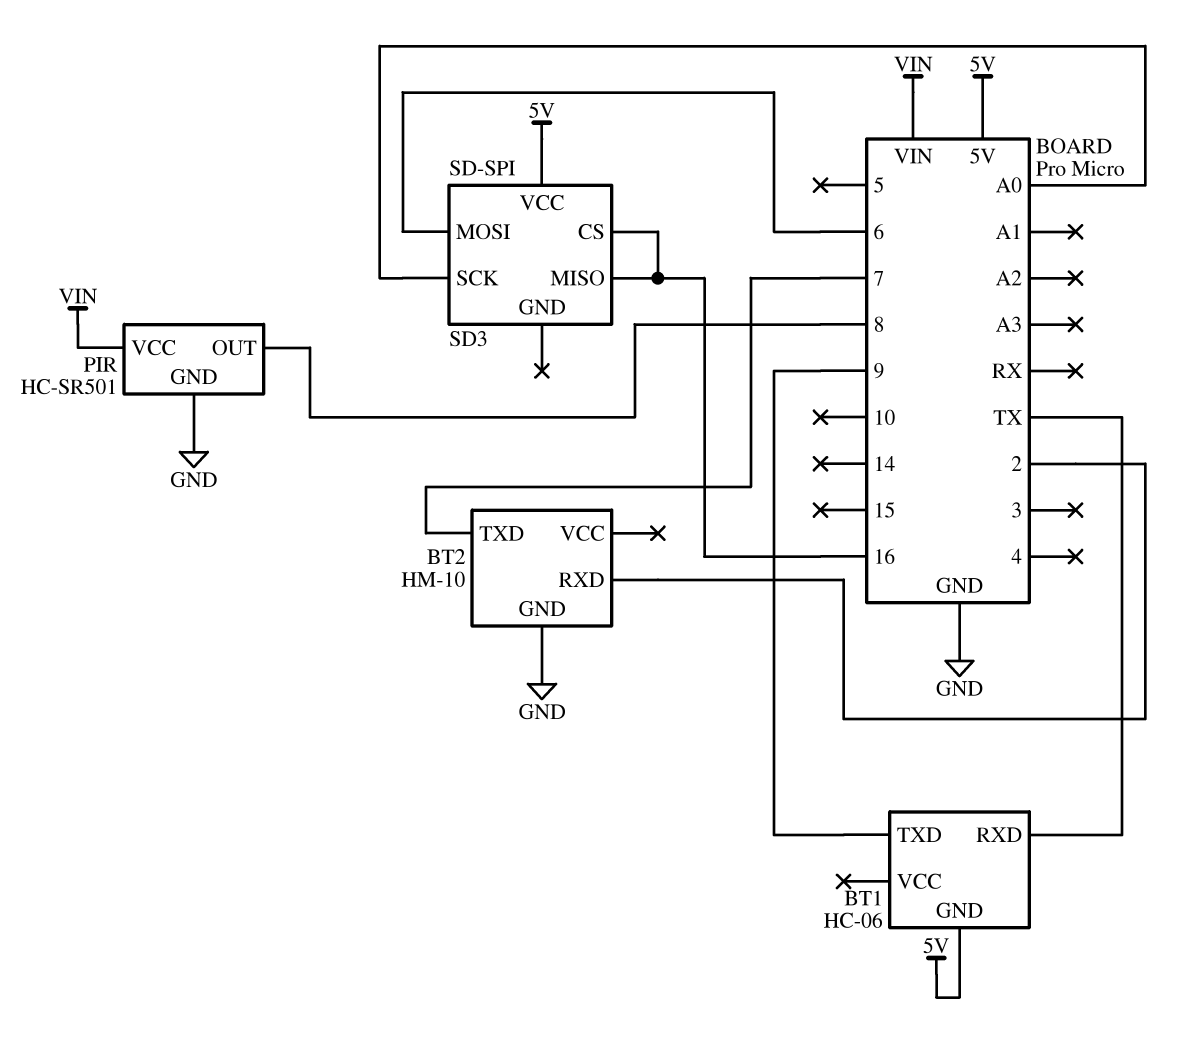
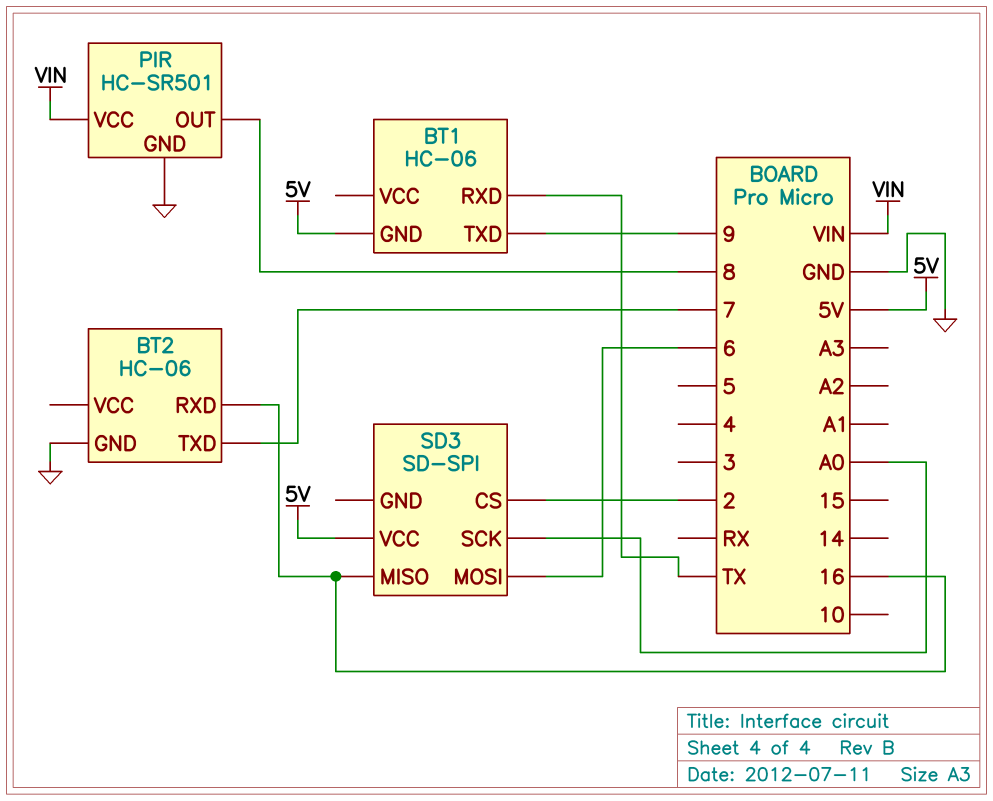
BT2: HM-10 -> HC-06
BT2 pin RXD: 2 -> 16
SD3 pin CS: 16 -> 2

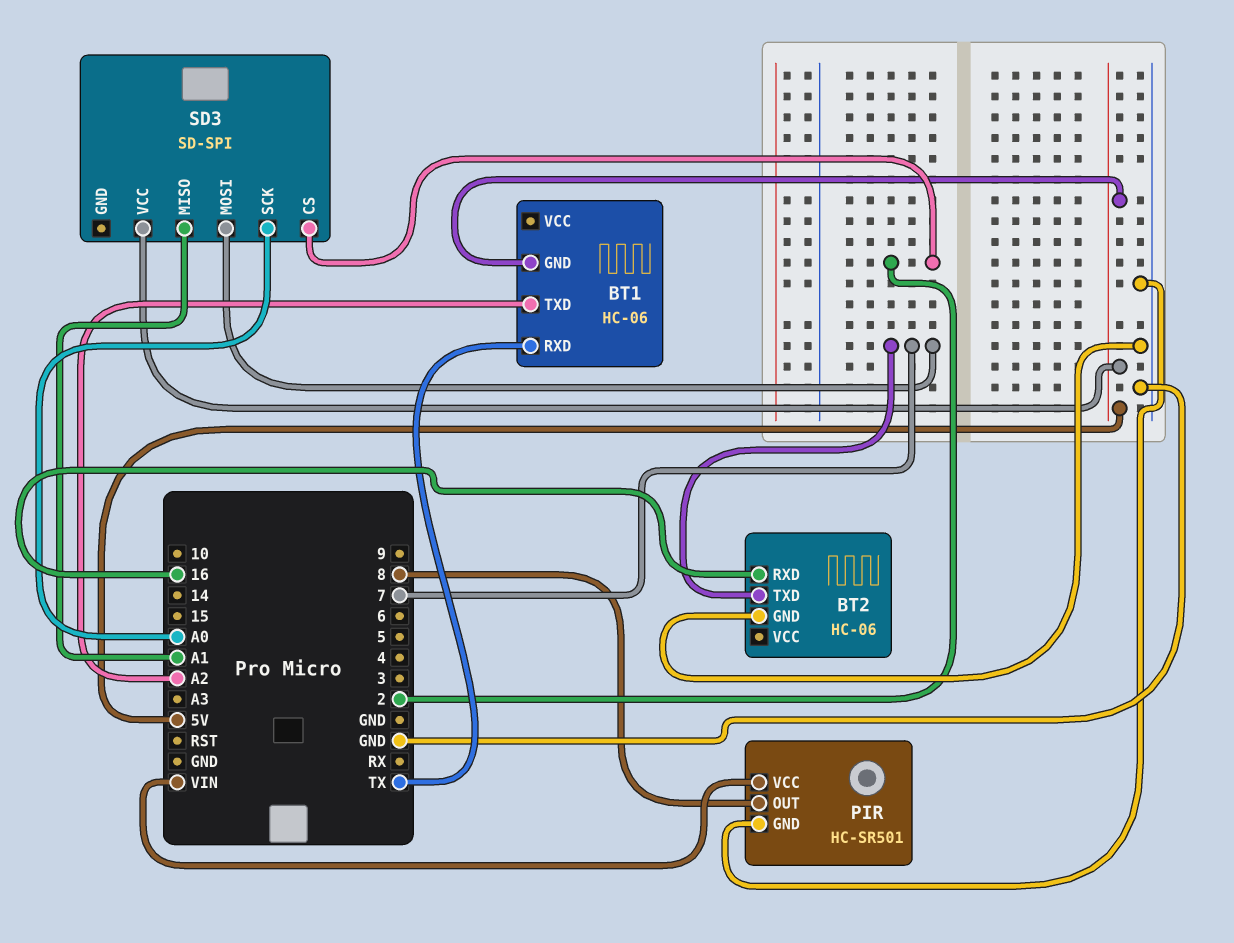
BT1 pin TXD: 9 -> A2
SD3 pin MISO: 16 -> A1
SD3 pin MOSI: 6 -> 7

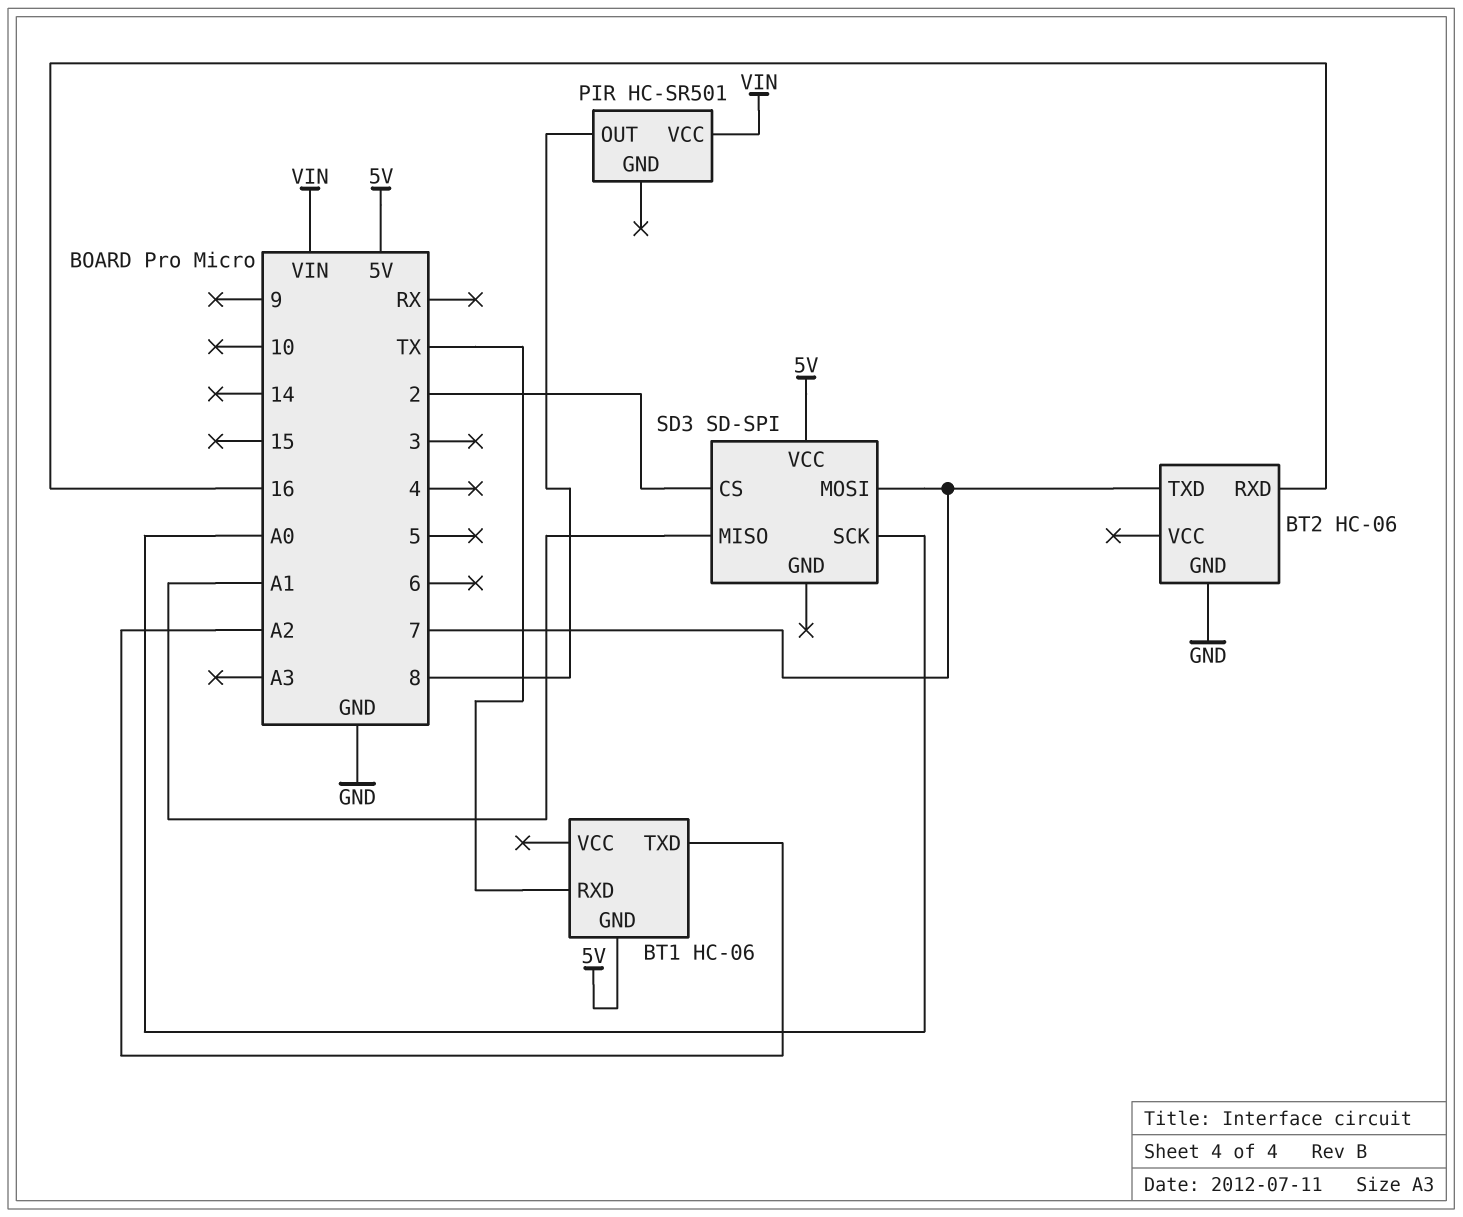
PIR pin GND: GND -> none

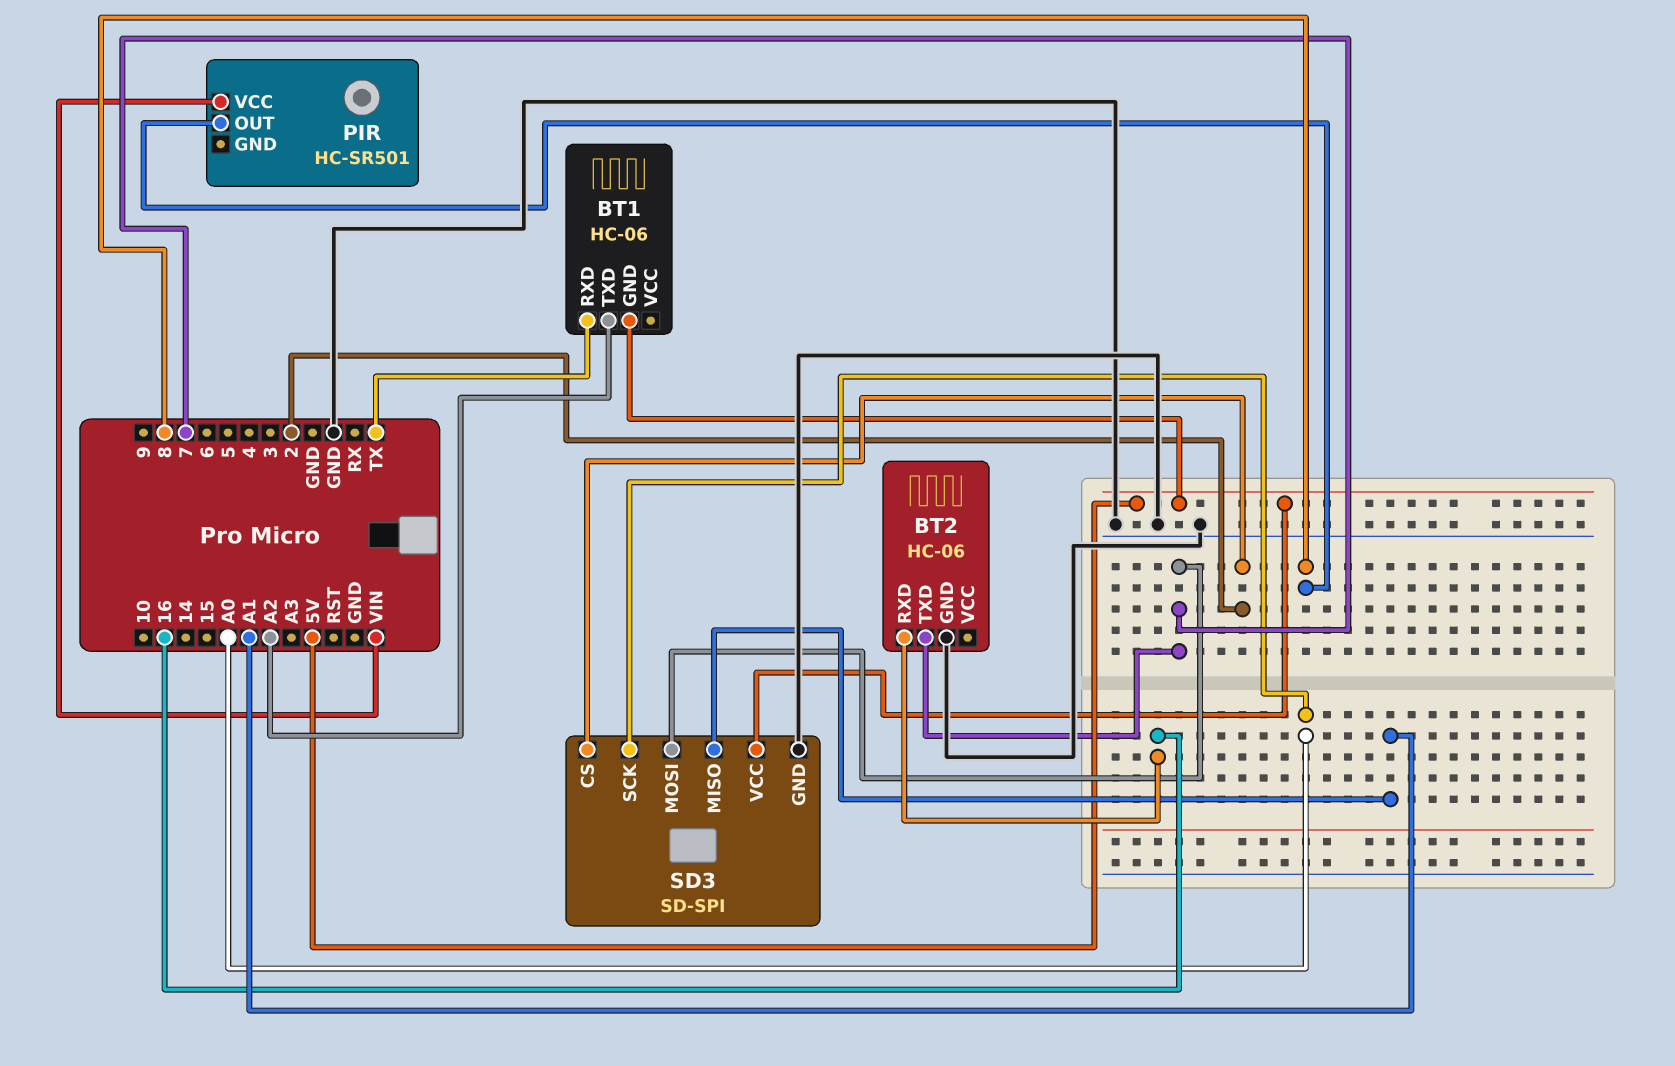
SD3 pin GND: none -> GND

